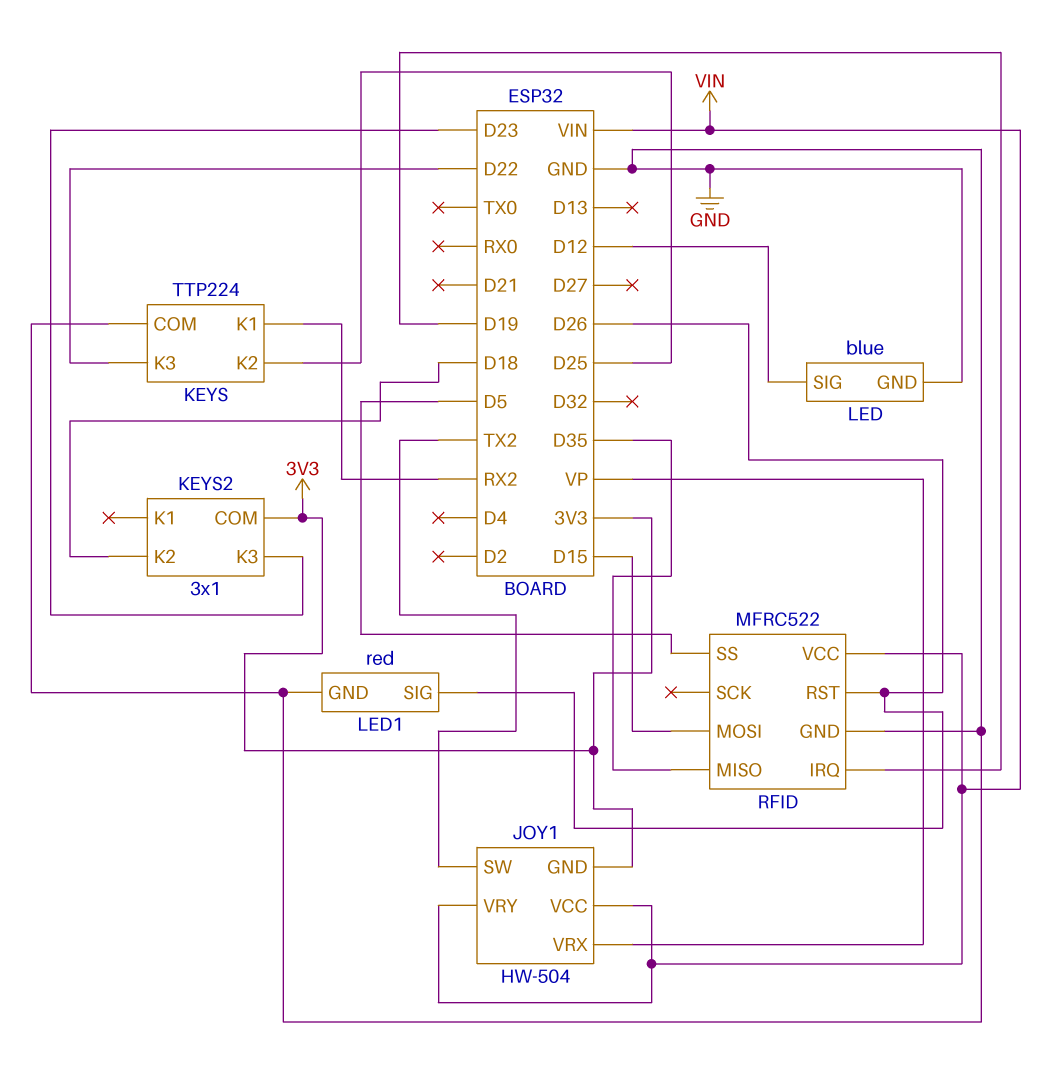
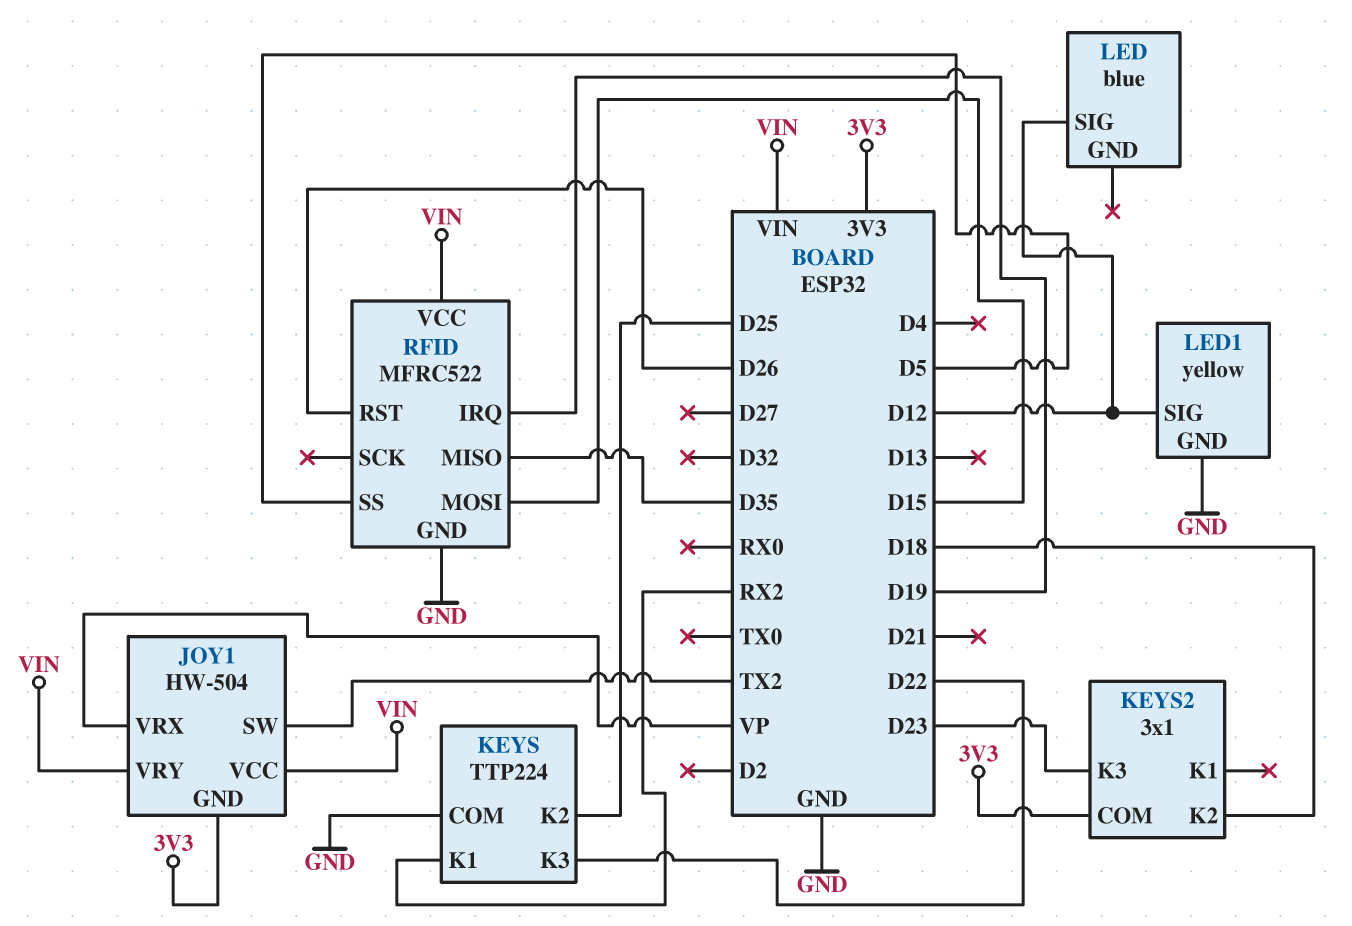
LED pin GND: GND -> none
LED1: red -> yellow
LED1 pin SIG: D26 -> D12

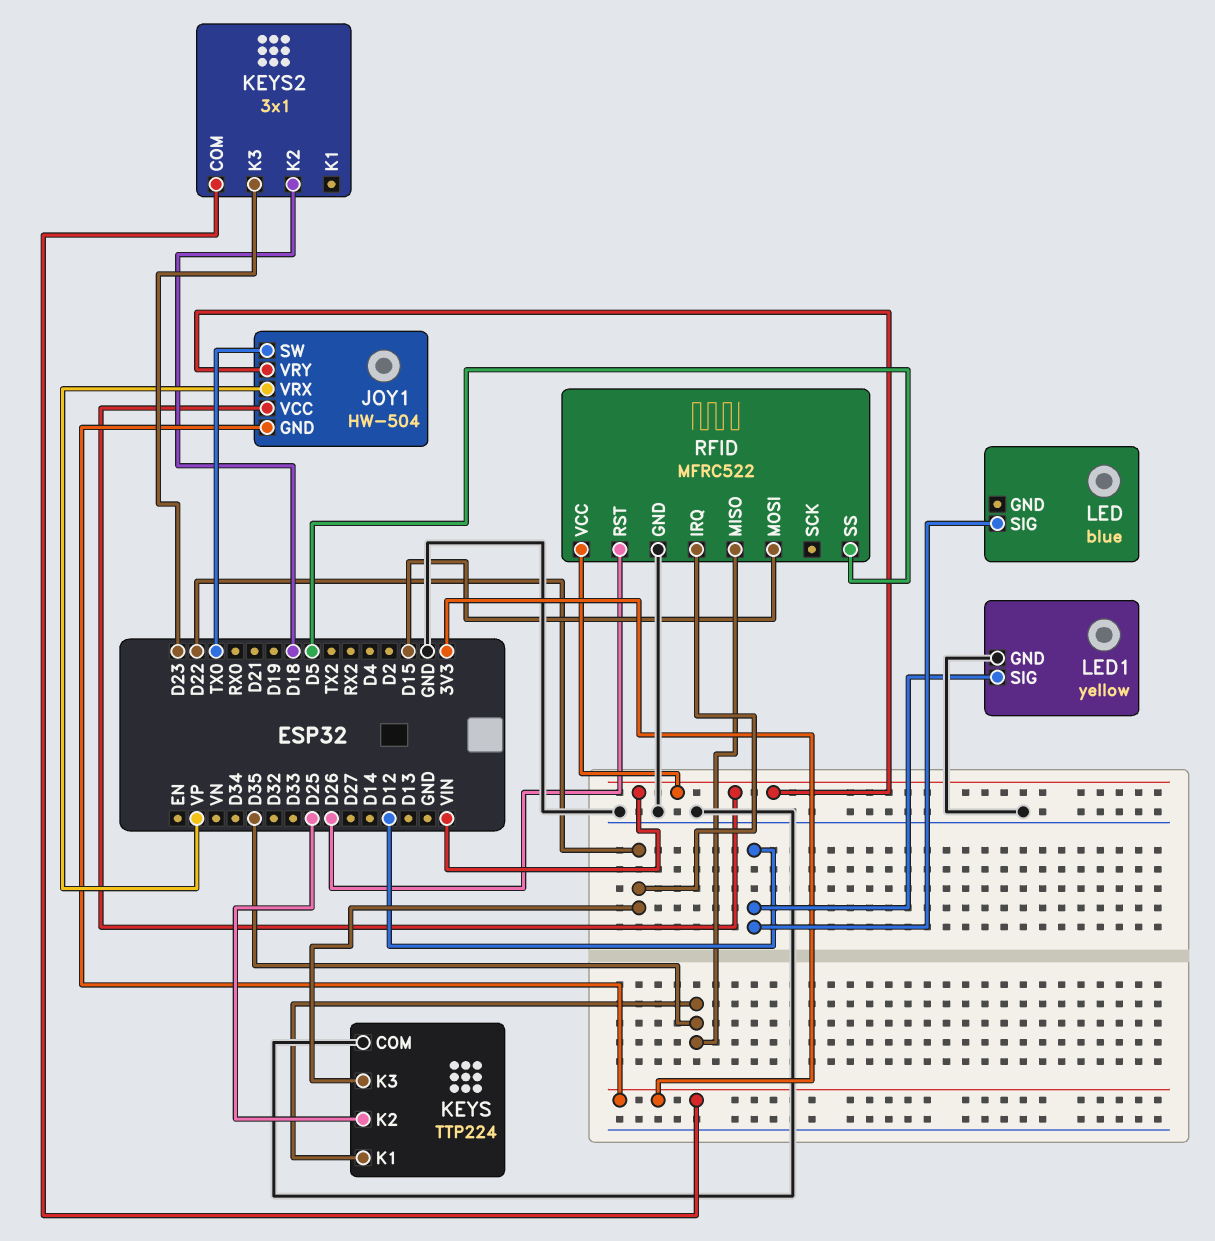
JOY1 pin SW: TX2 -> TX0
KEYS pin K1: RX2 -> D35
RFID pin IRQ: D19 -> D22

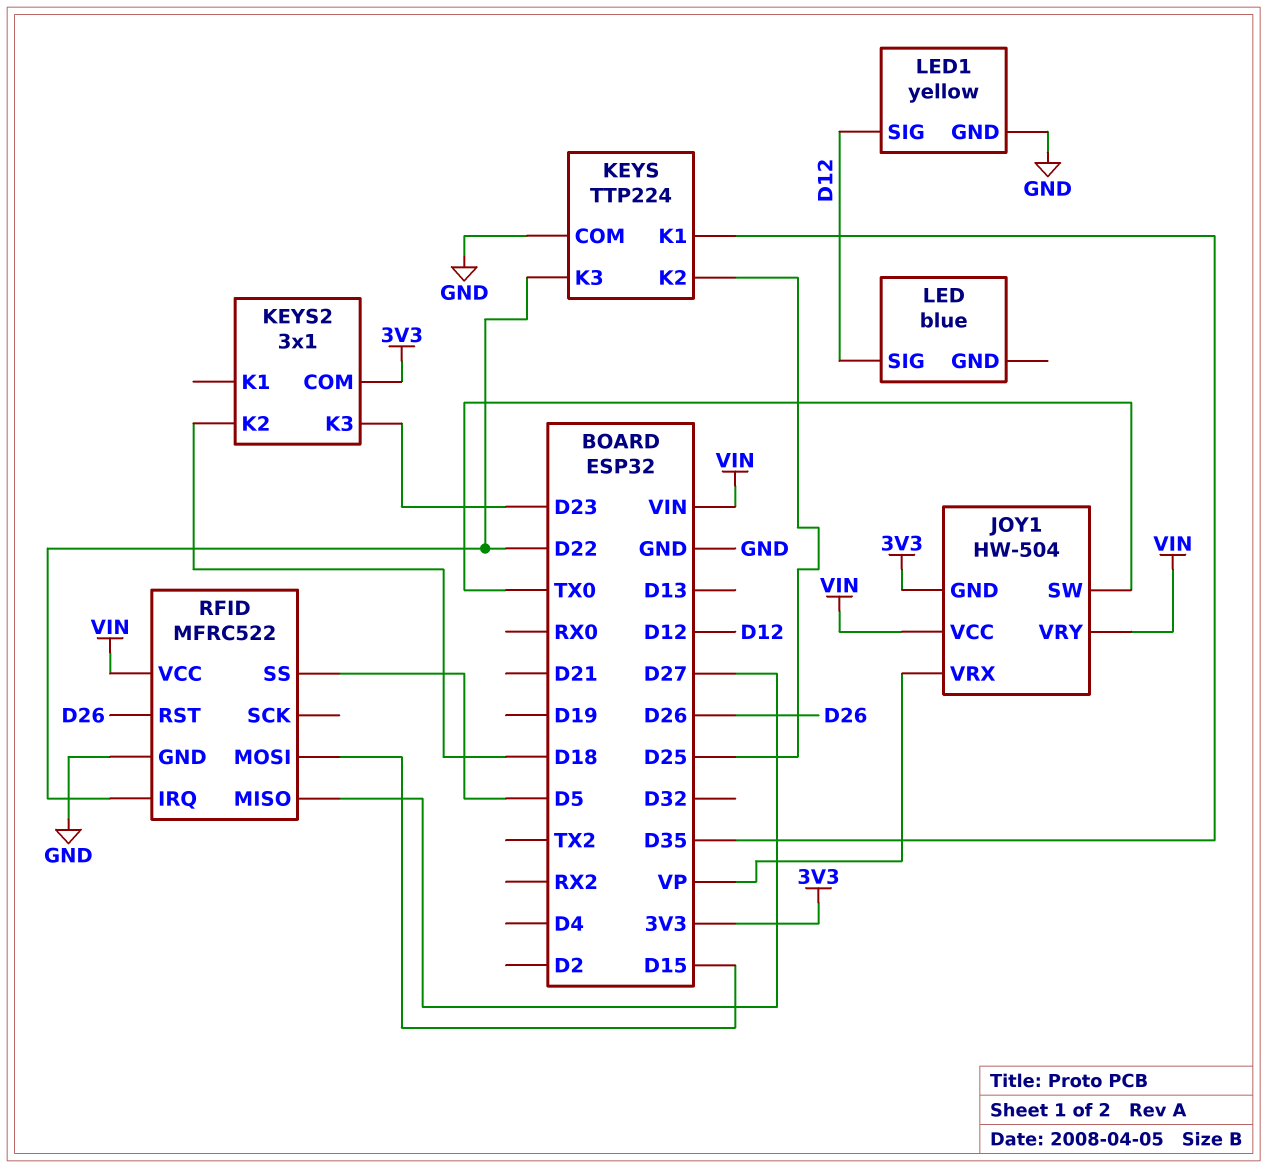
RFID pin MISO: D35 -> D27

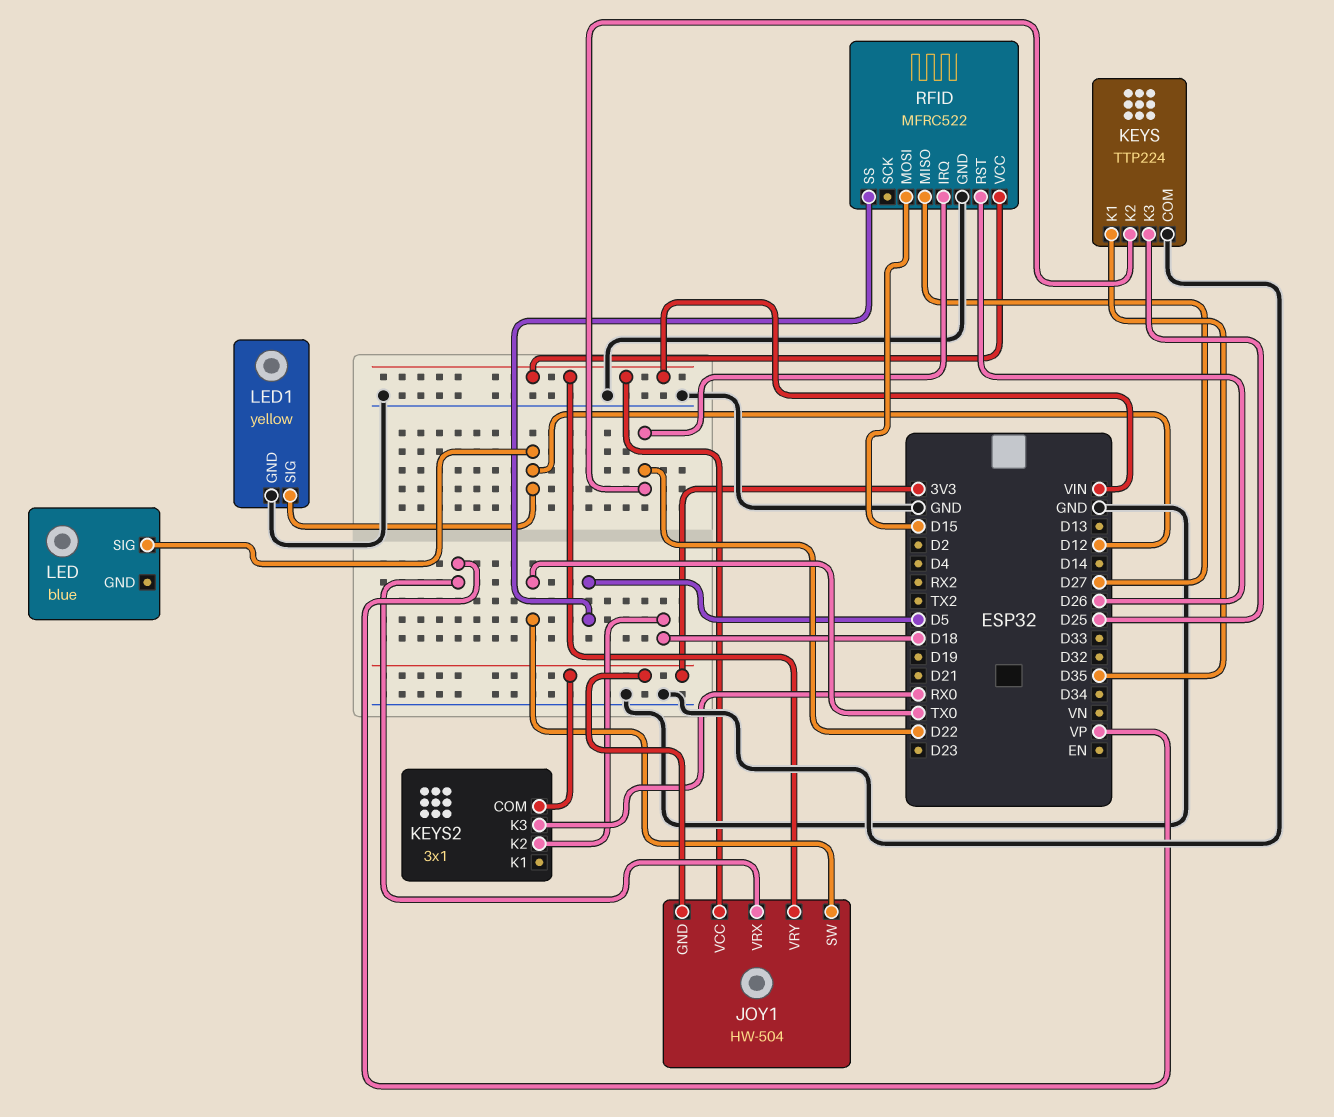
KEYS pin K2: D25 -> D22
KEYS pin K3: D22 -> D25
KEYS2 pin K3: D23 -> RX0

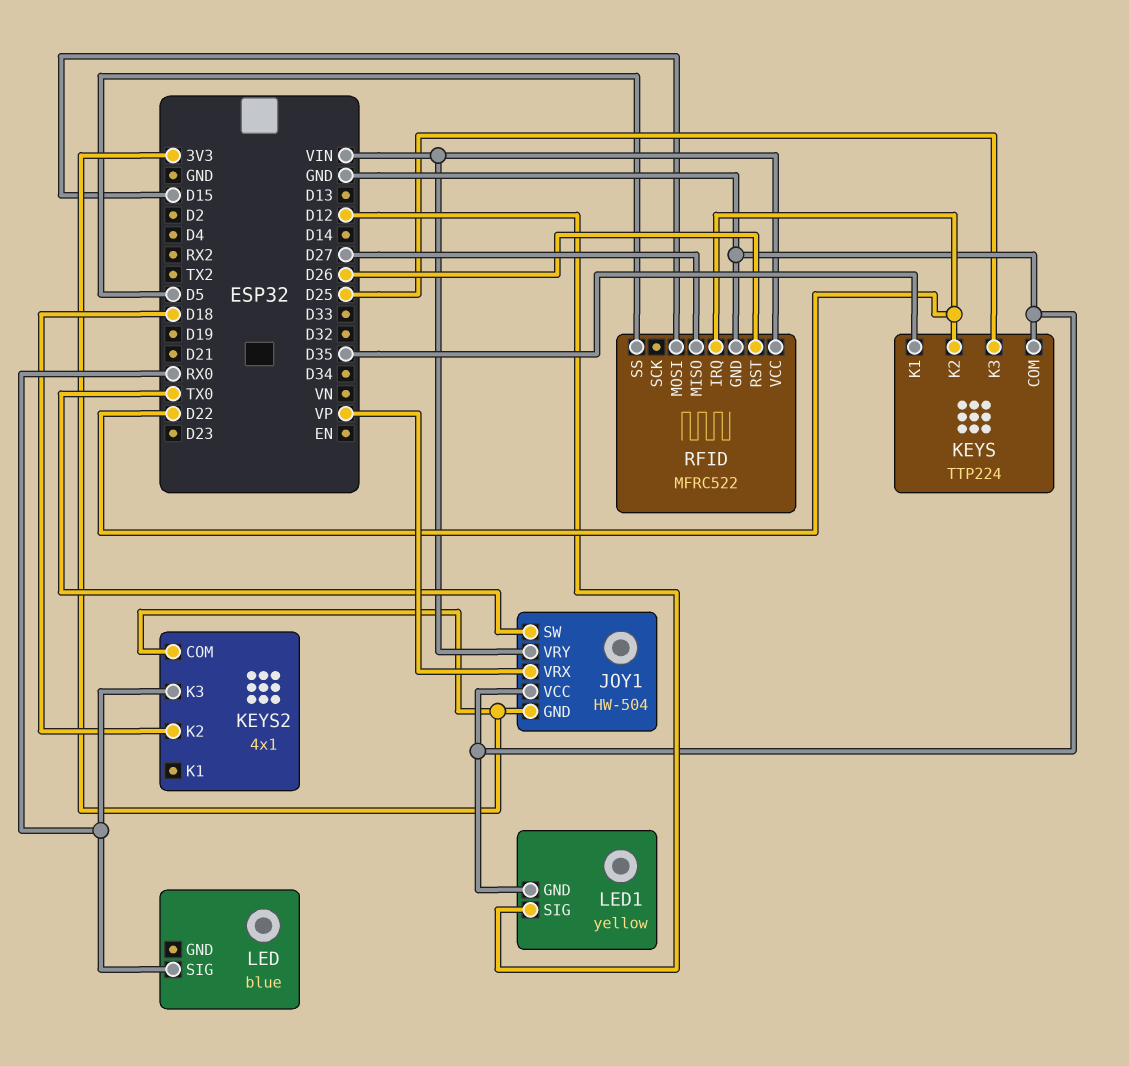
JOY1 pin VCC: VIN -> GND
KEYS2: 3x1 -> 4x1
LED pin SIG: D12 -> RX0

